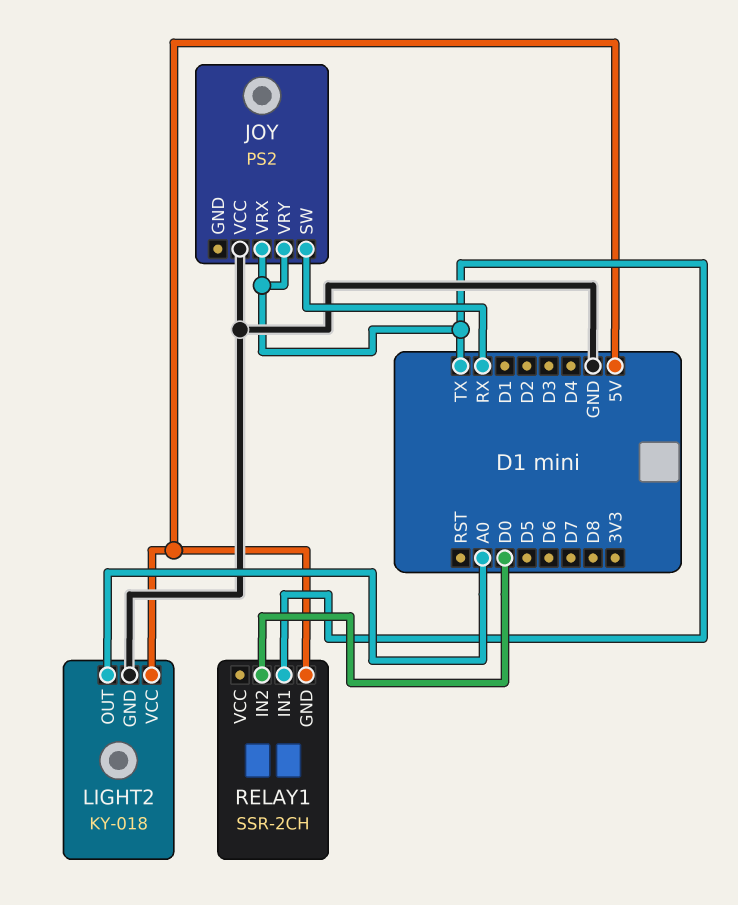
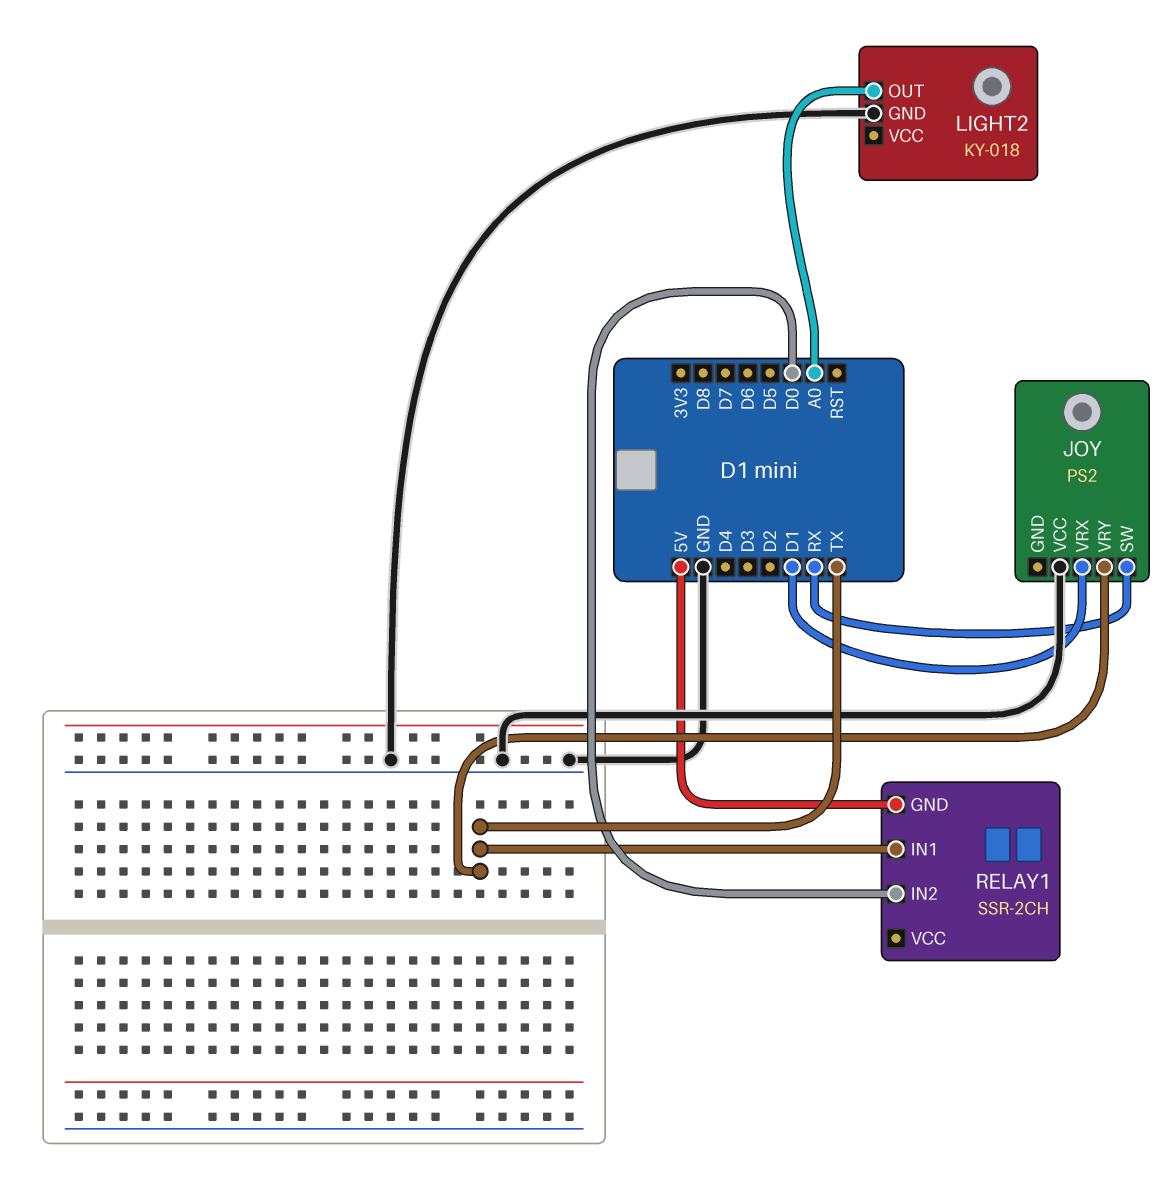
JOY pin VRX: TX -> D1
LIGHT2 pin VCC: 5V -> none

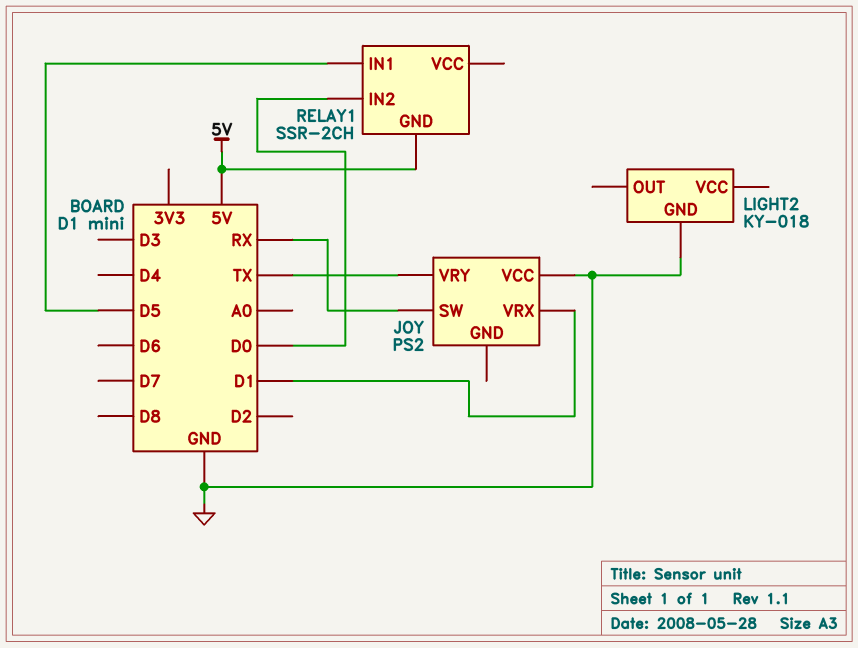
LIGHT2 pin OUT: A0 -> none
RELAY1 pin IN1: TX -> D5

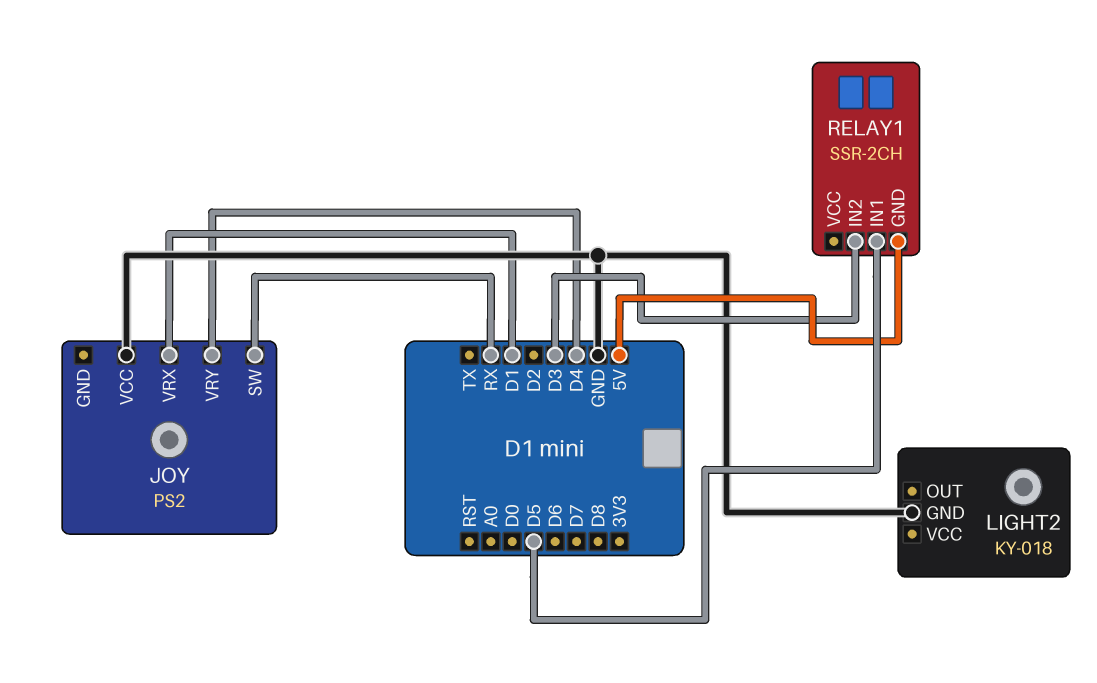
JOY pin VRY: TX -> D4
RELAY1 pin IN2: D0 -> D3

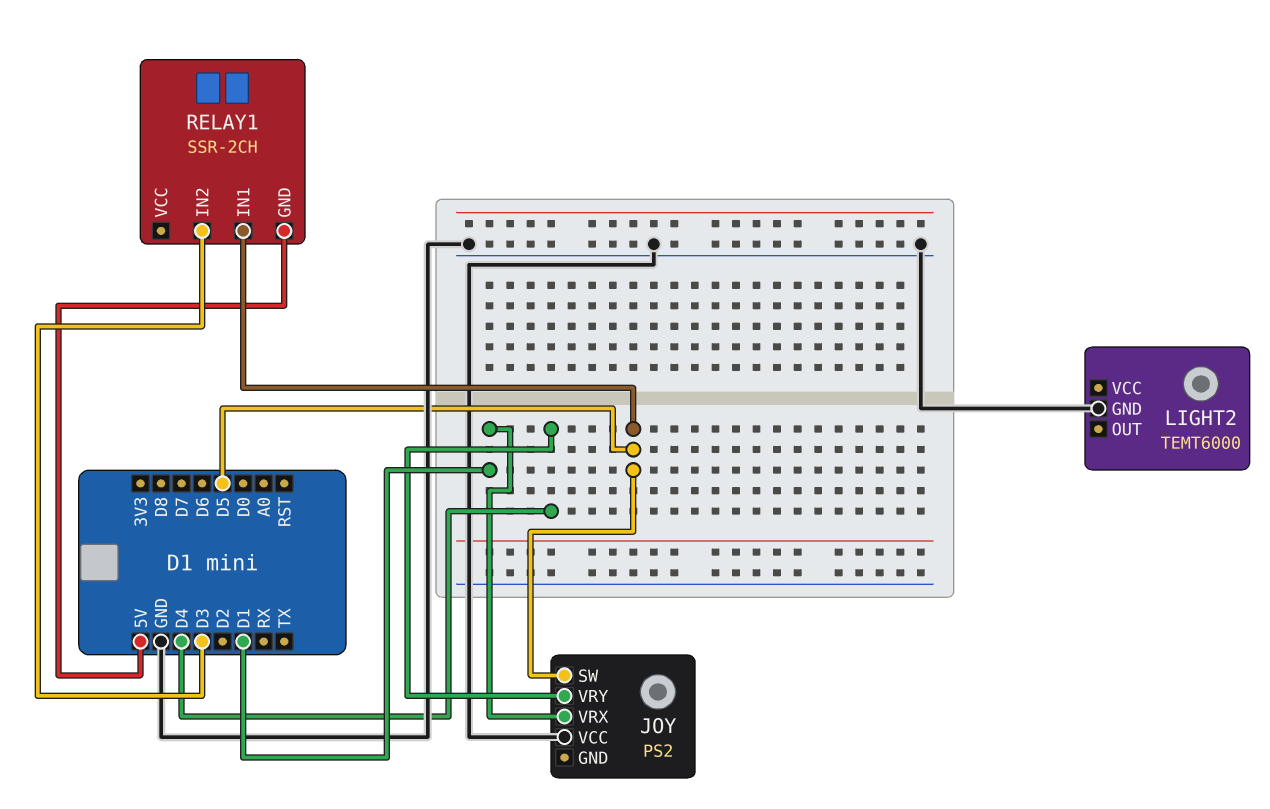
JOY pin SW: RX -> D5
LIGHT2: KY-018 -> TEMT6000

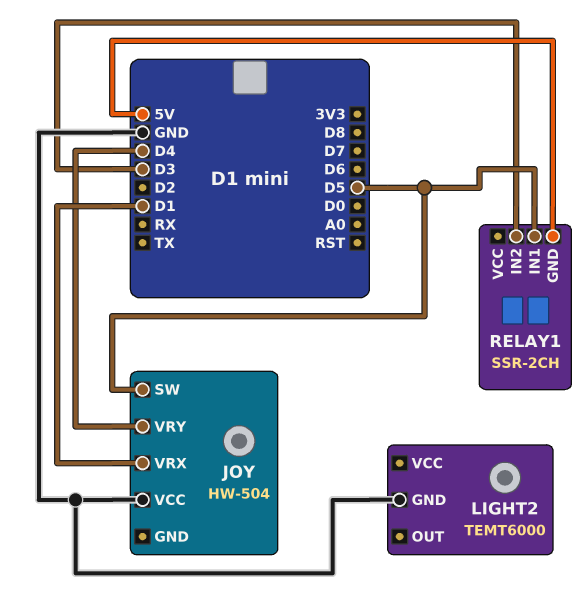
JOY: PS2 -> HW-504

